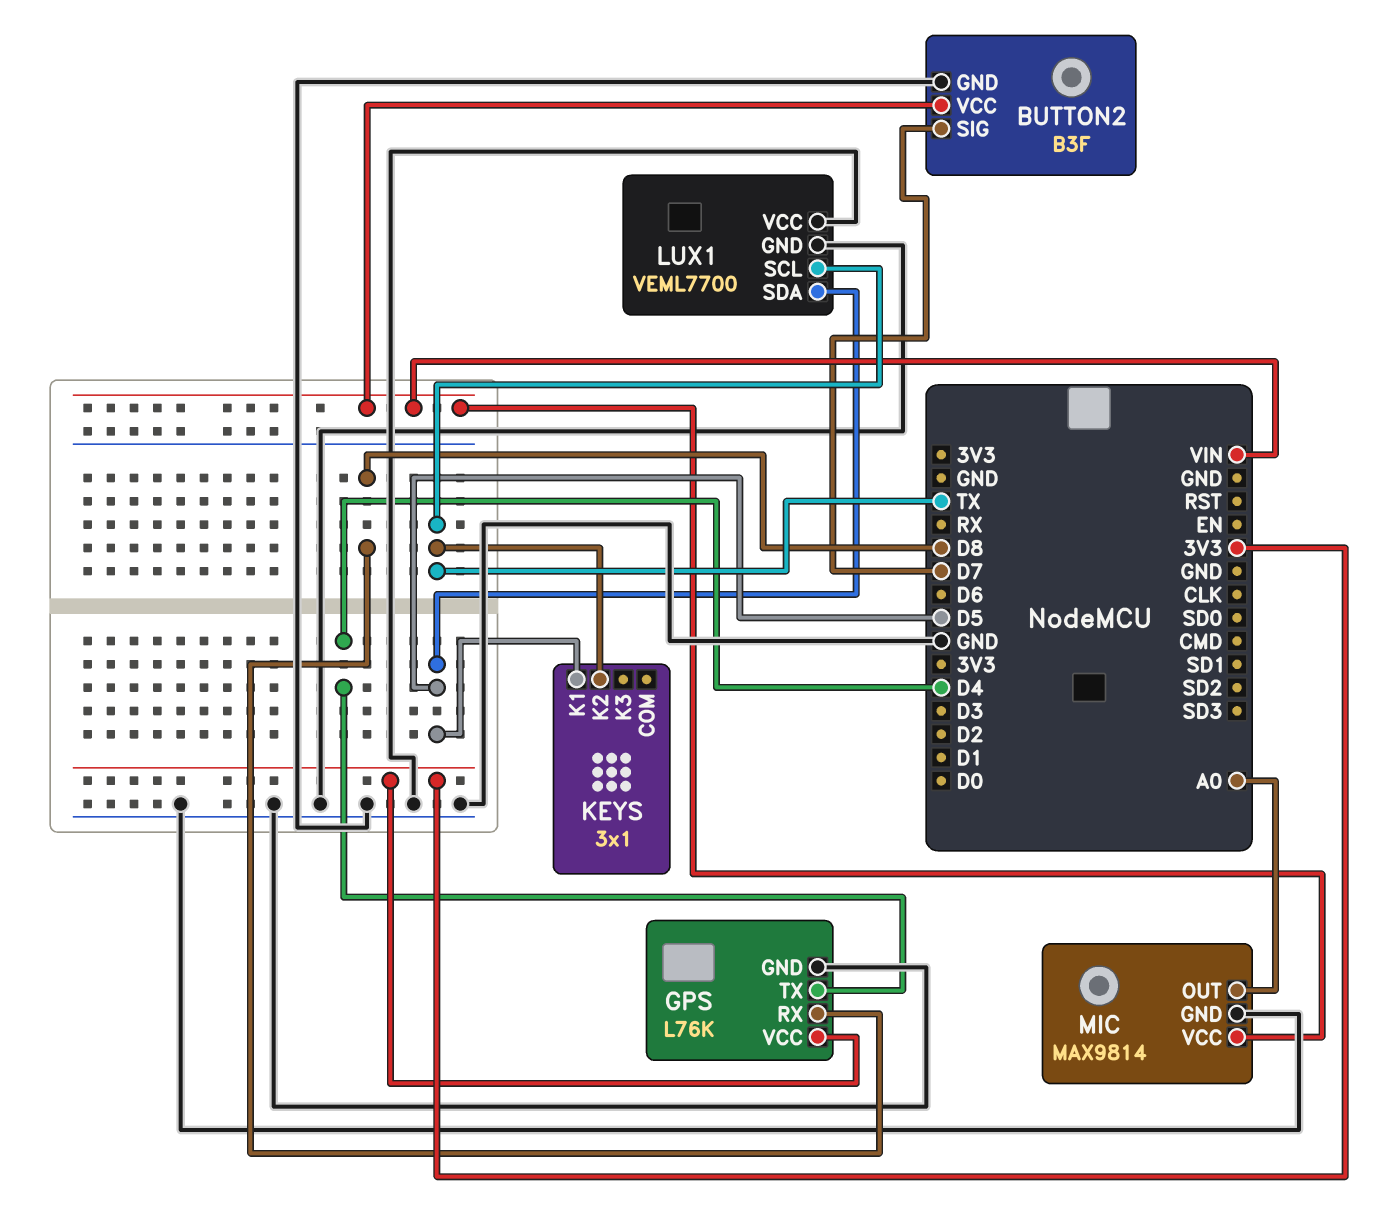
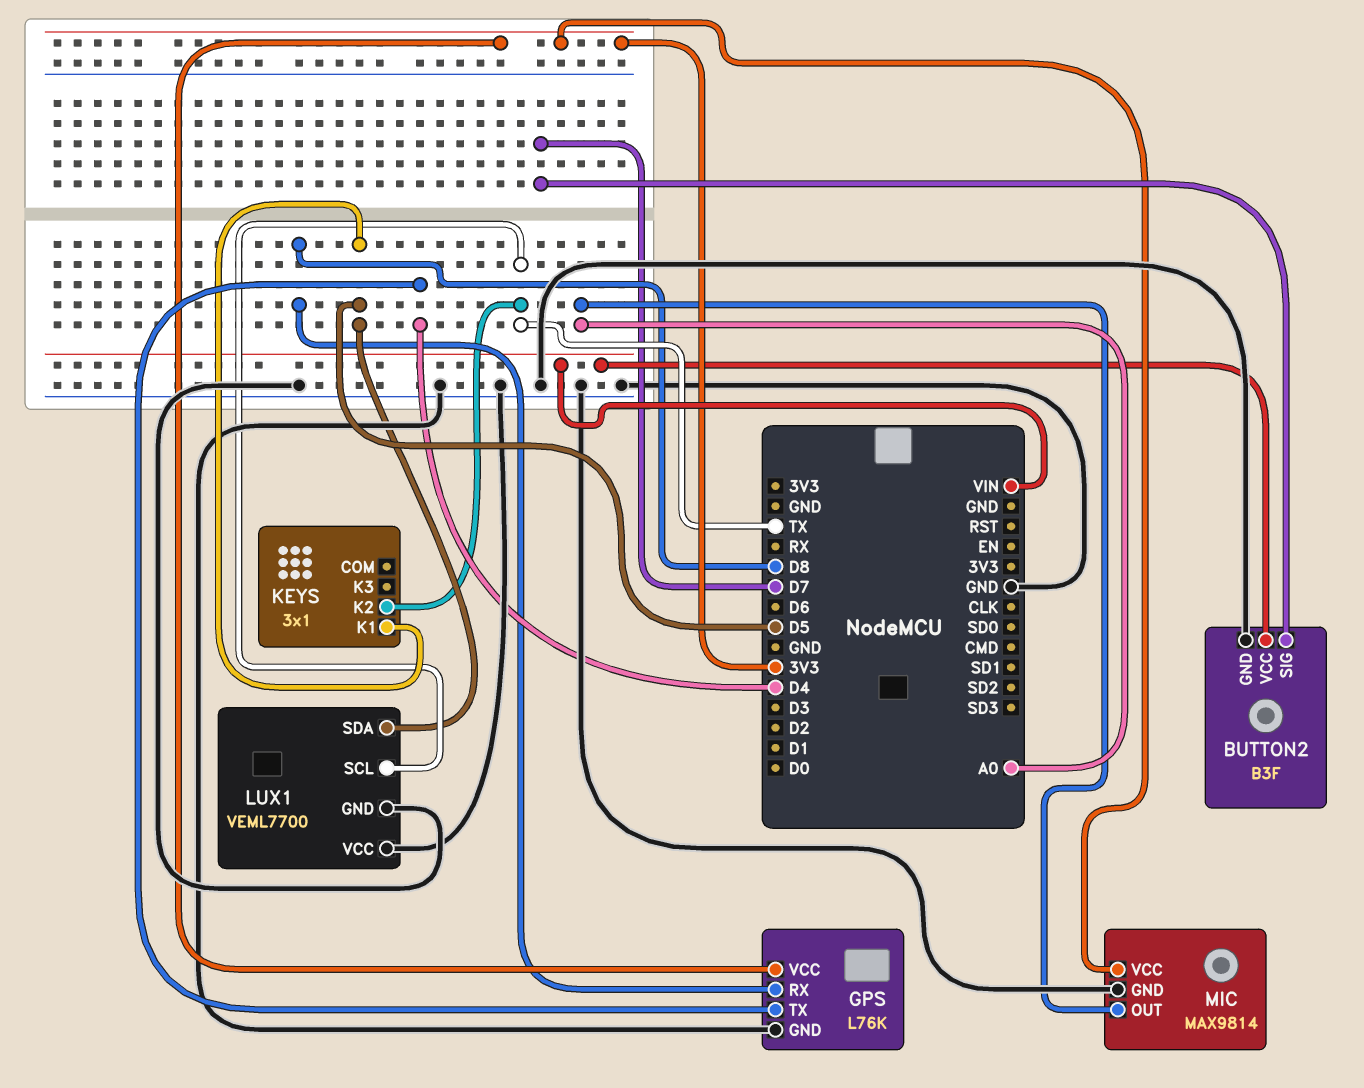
MIC pin VCC: VIN -> 3V3

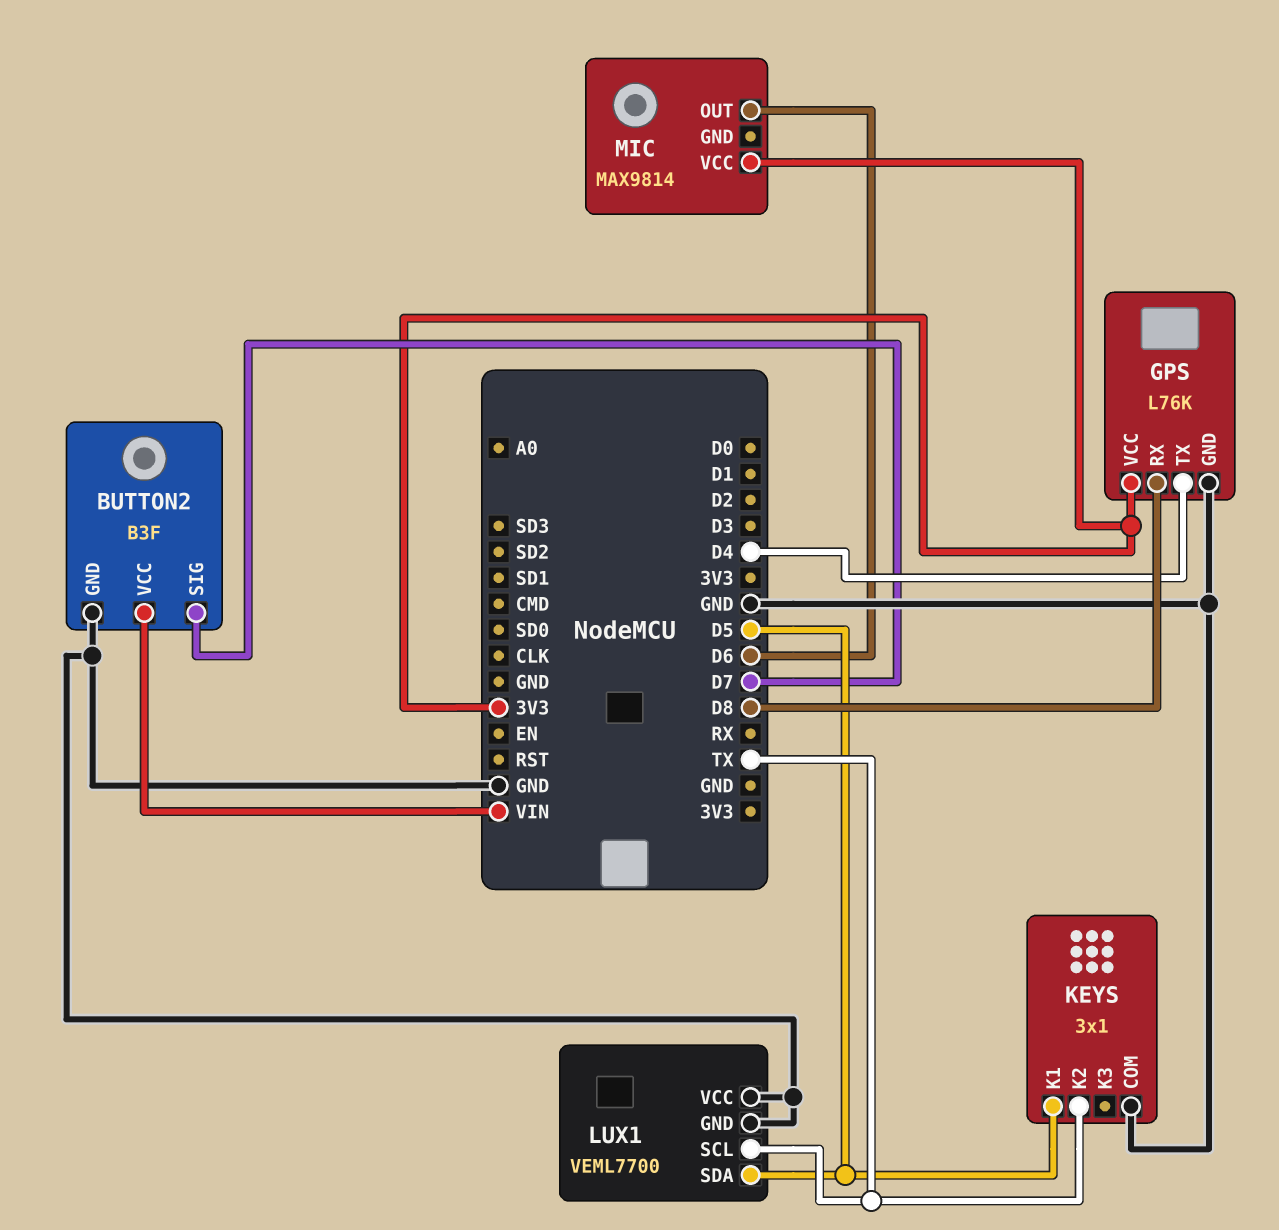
KEYS pin COM: none -> GND
MIC pin GND: GND -> none
MIC pin OUT: A0 -> D6

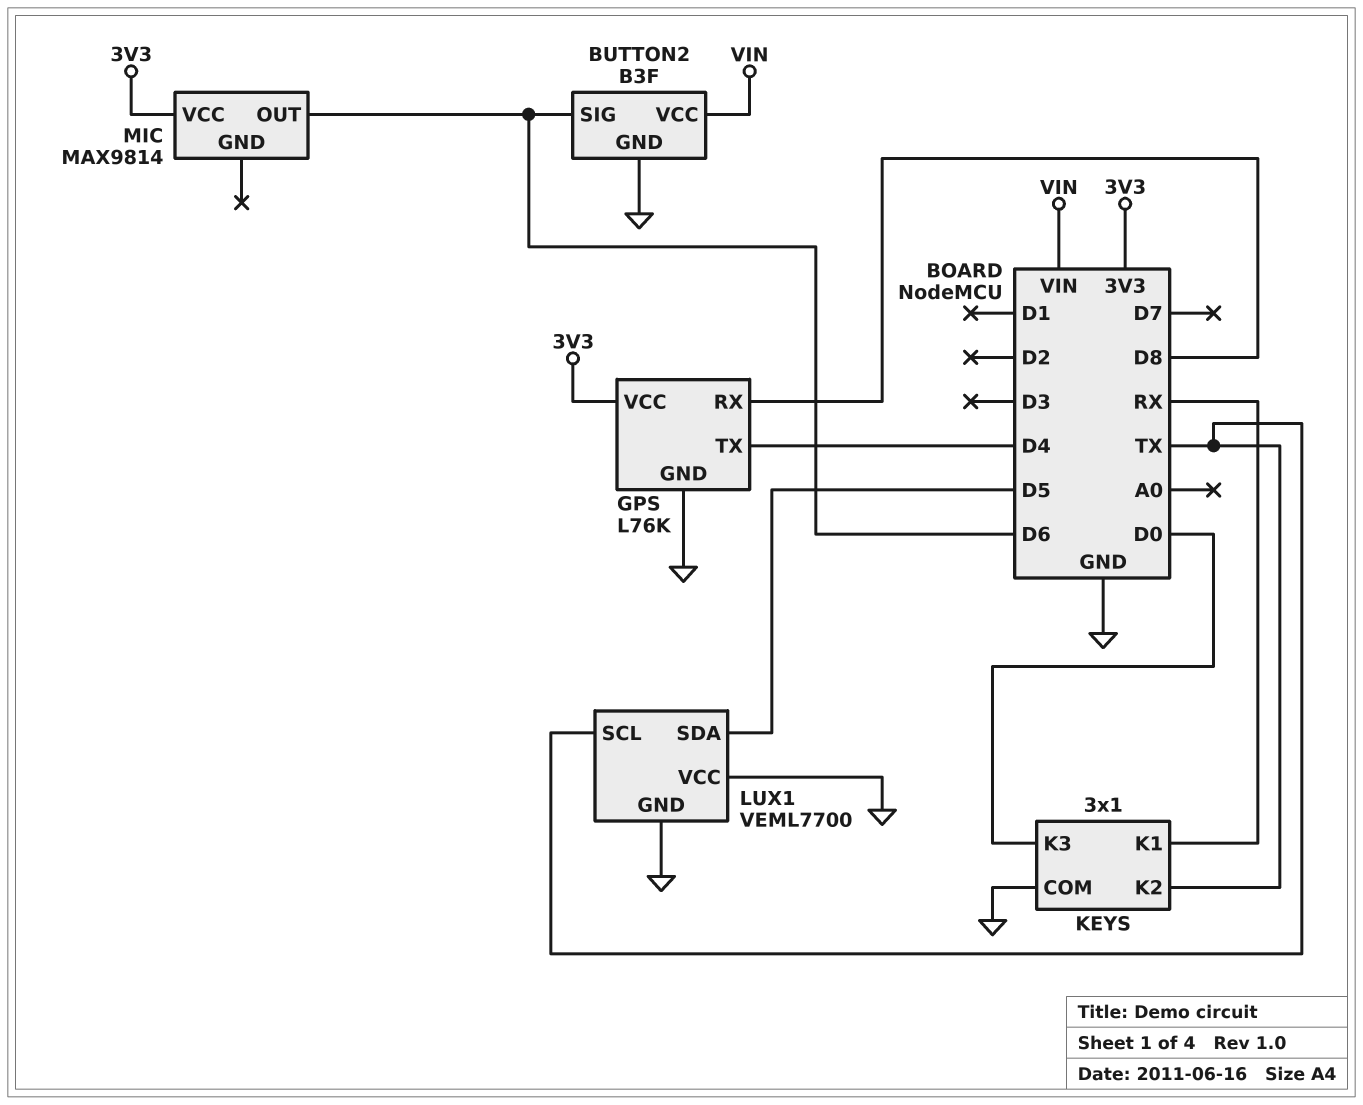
BUTTON2 pin SIG: D7 -> D6
KEYS pin K1: D5 -> RX
KEYS pin K3: none -> D0

